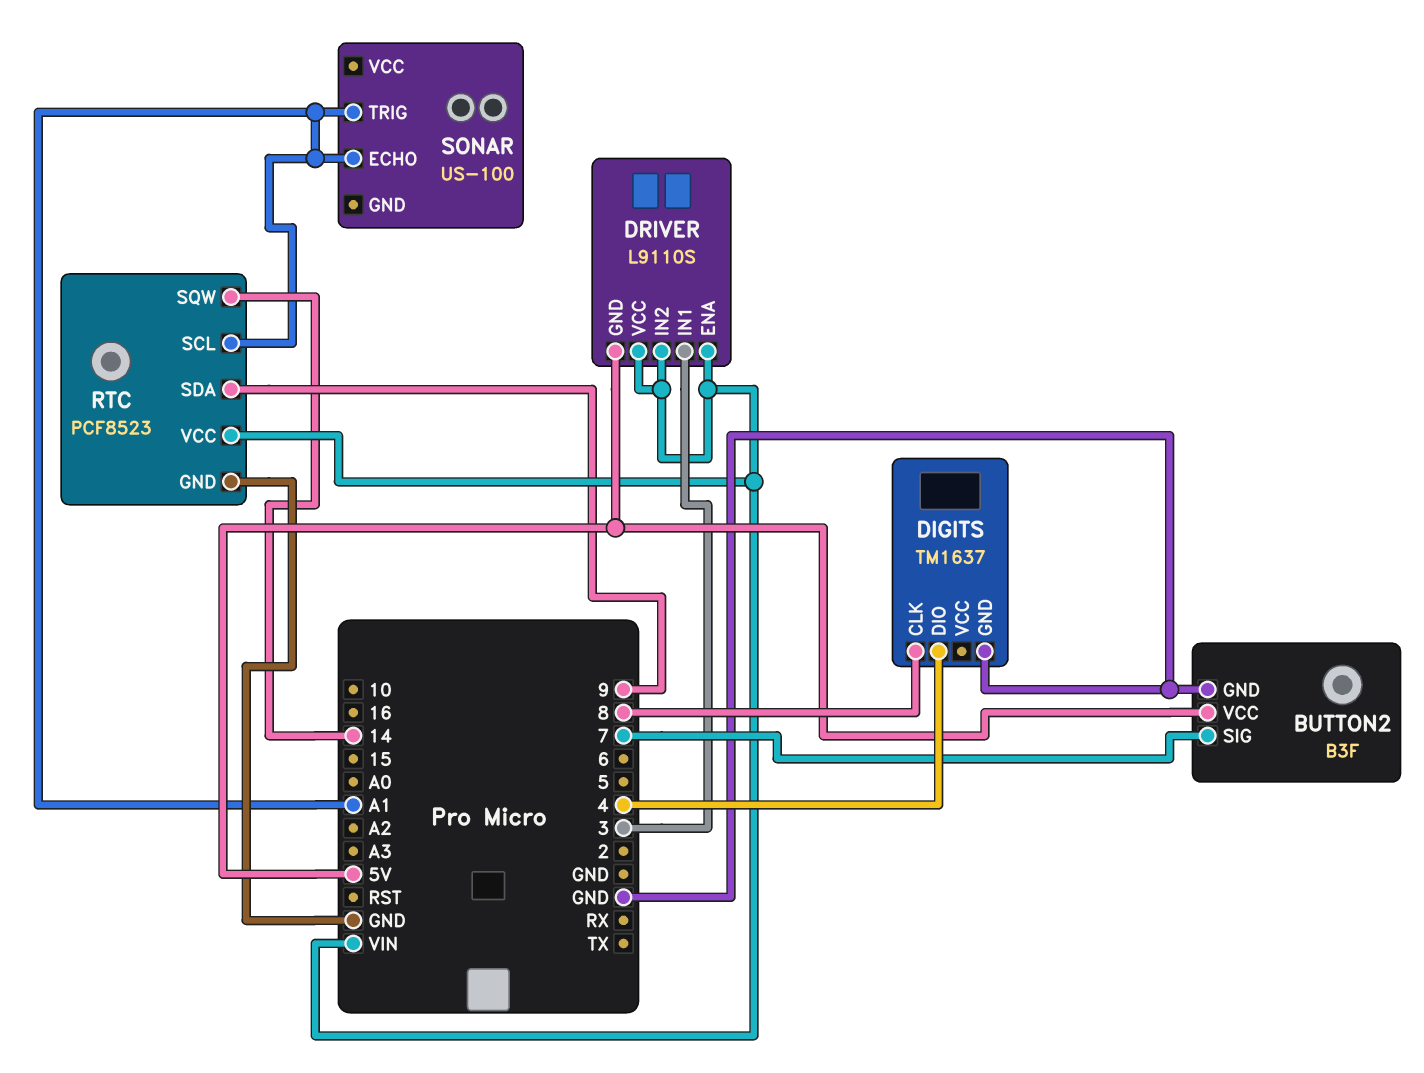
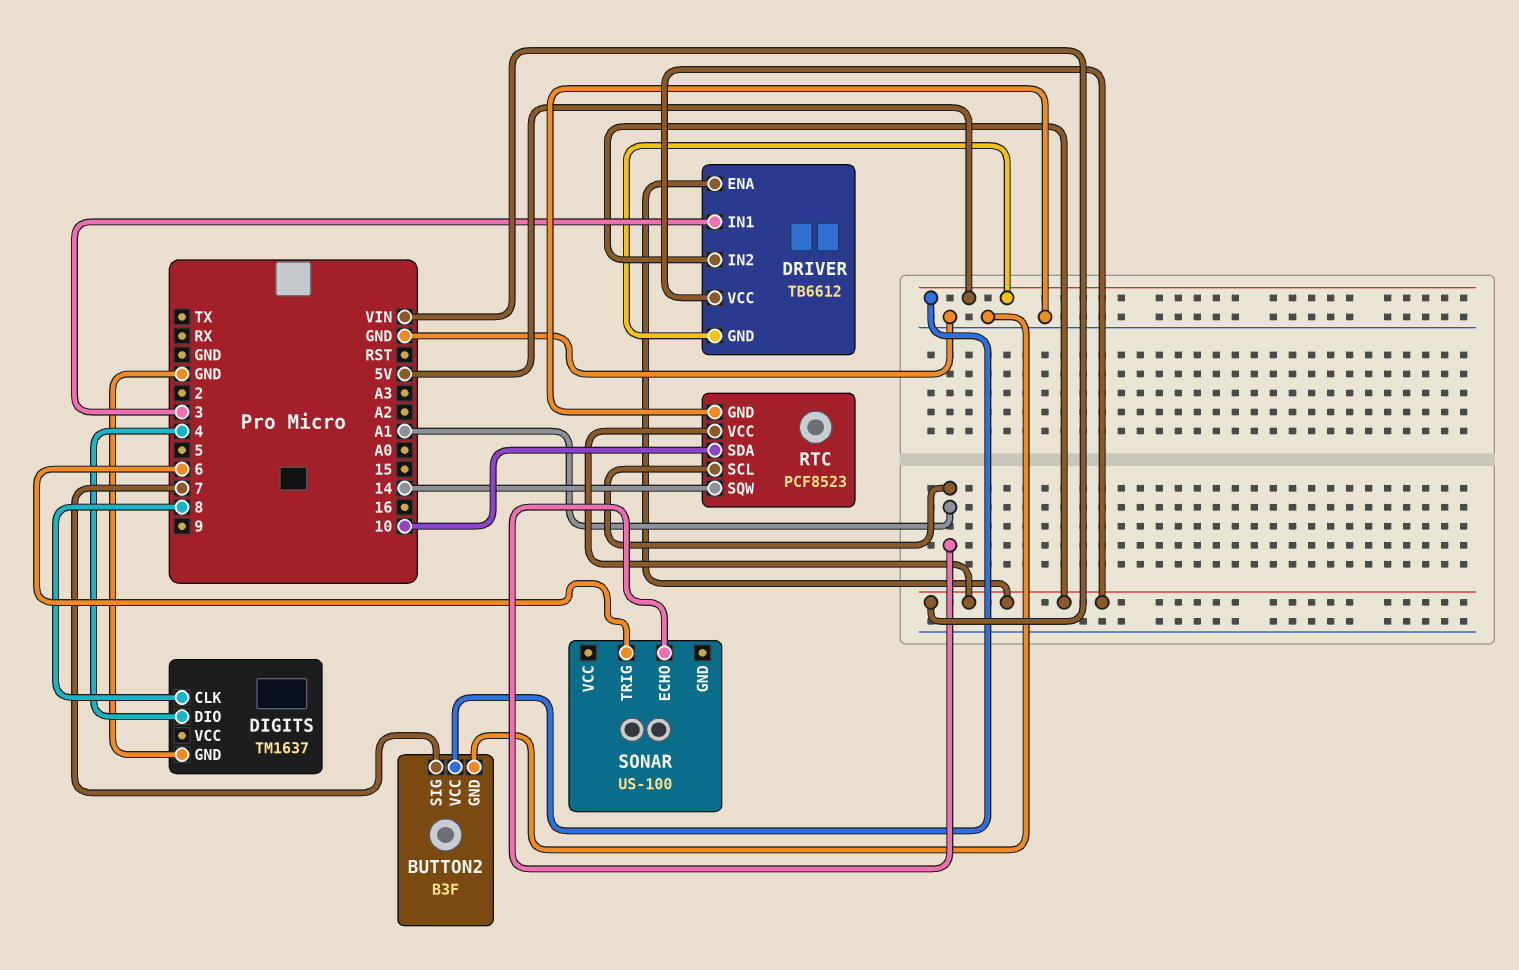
DRIVER: L9110S -> TB6612
RTC pin SDA: 9 -> 10
SONAR pin TRIG: A1 -> 6

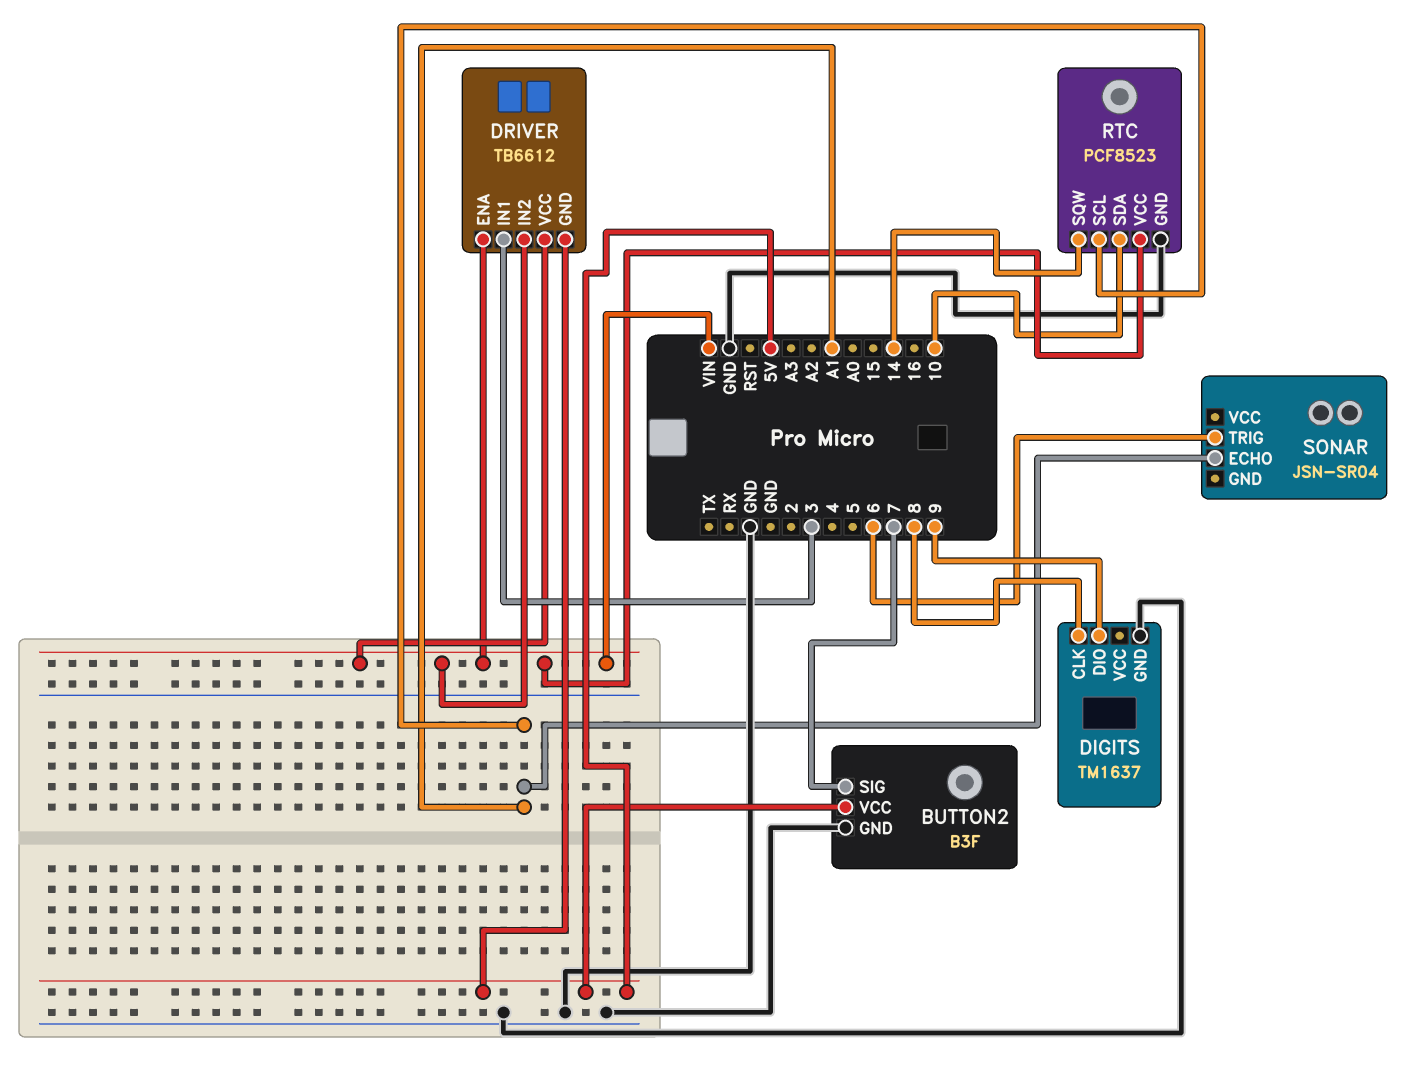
DIGITS pin DIO: 4 -> 9
SONAR: US-100 -> JSN-SR04

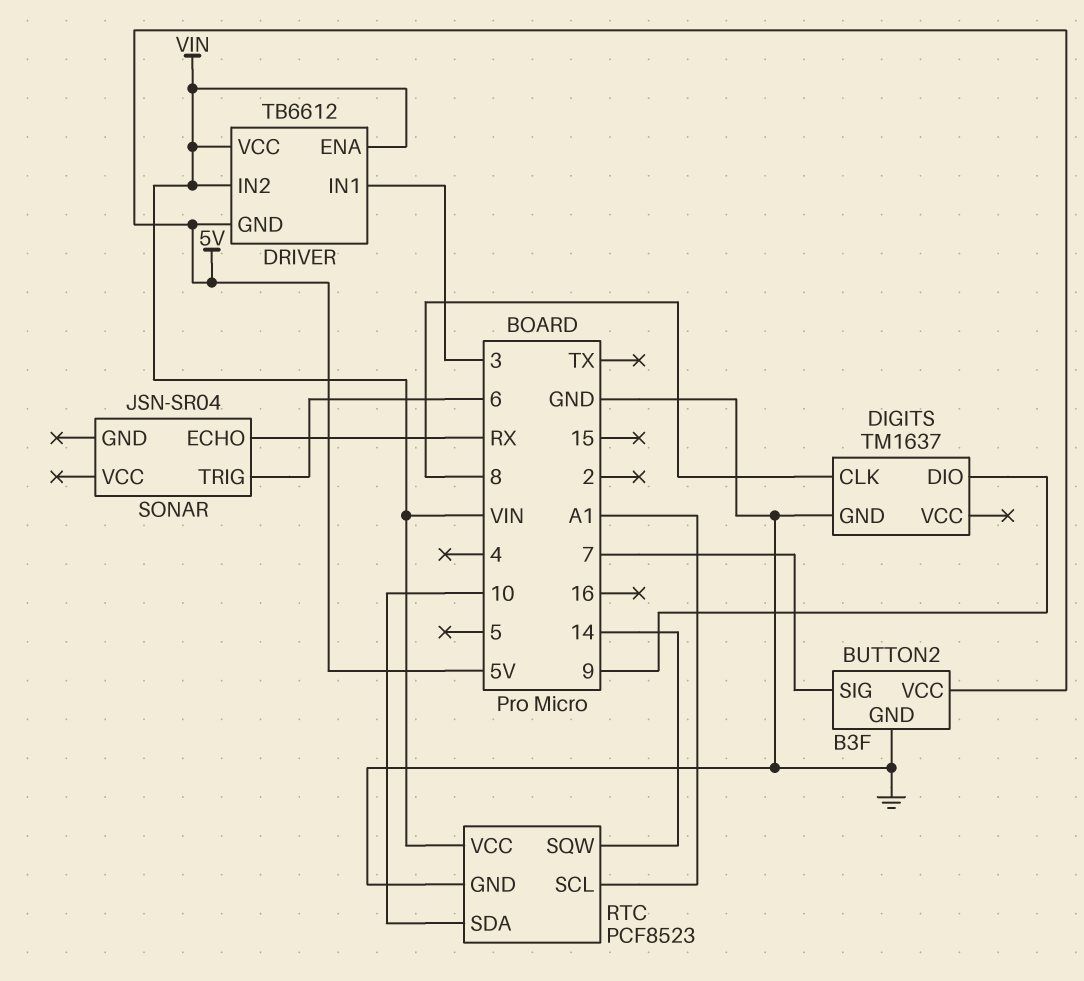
SONAR pin ECHO: A1 -> RX

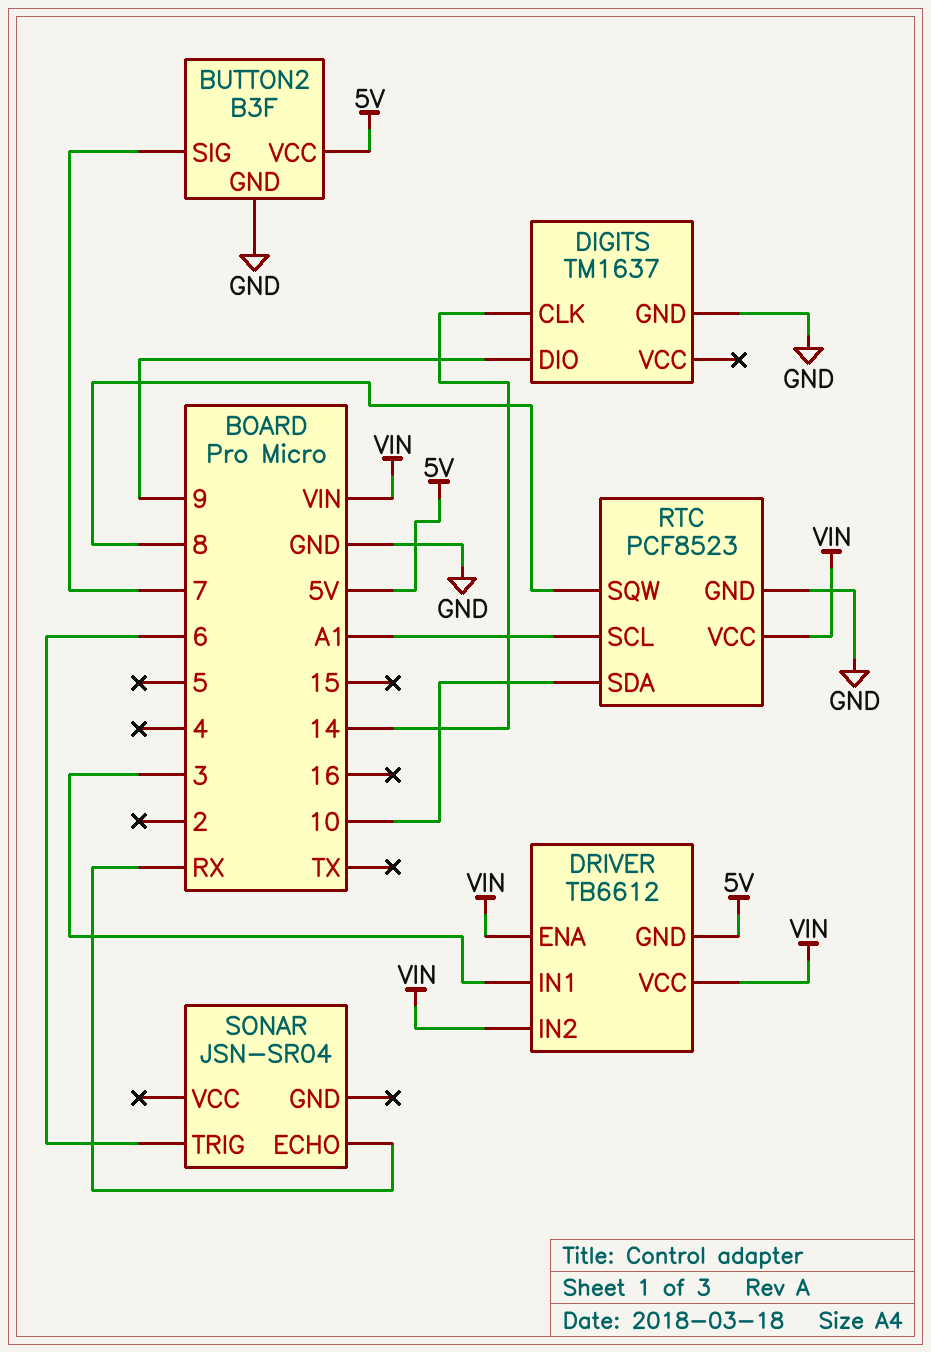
DIGITS pin CLK: 8 -> 14
RTC pin SQW: 14 -> 8

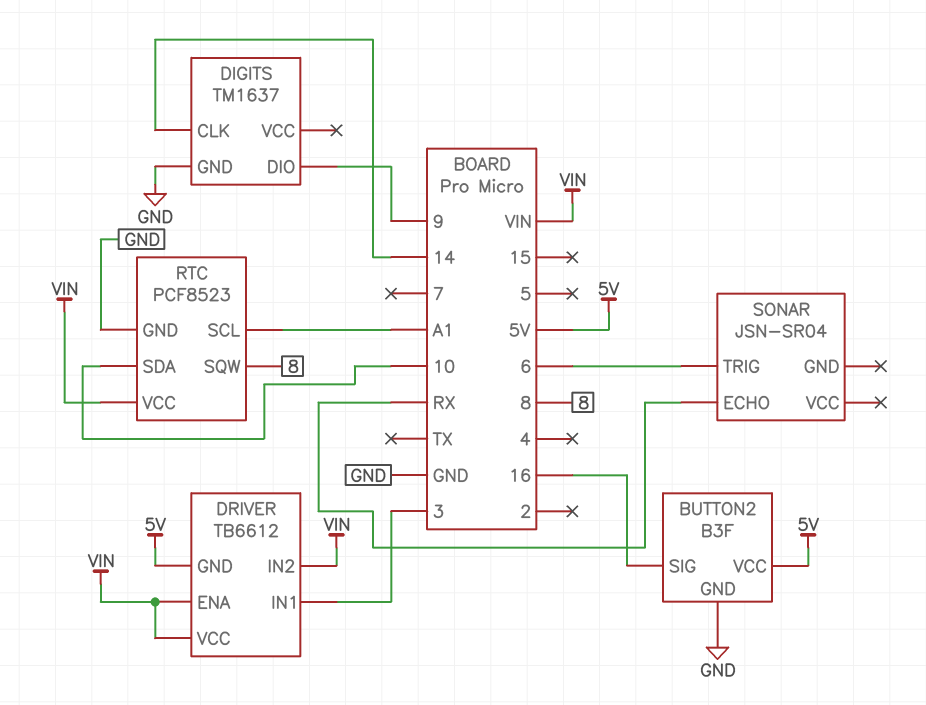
BUTTON2 pin SIG: 7 -> 16

